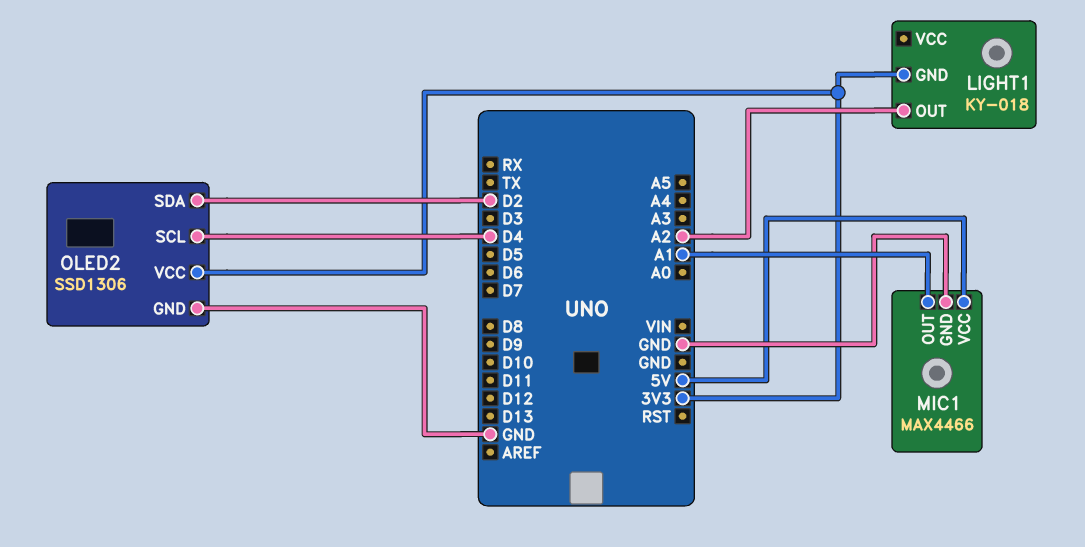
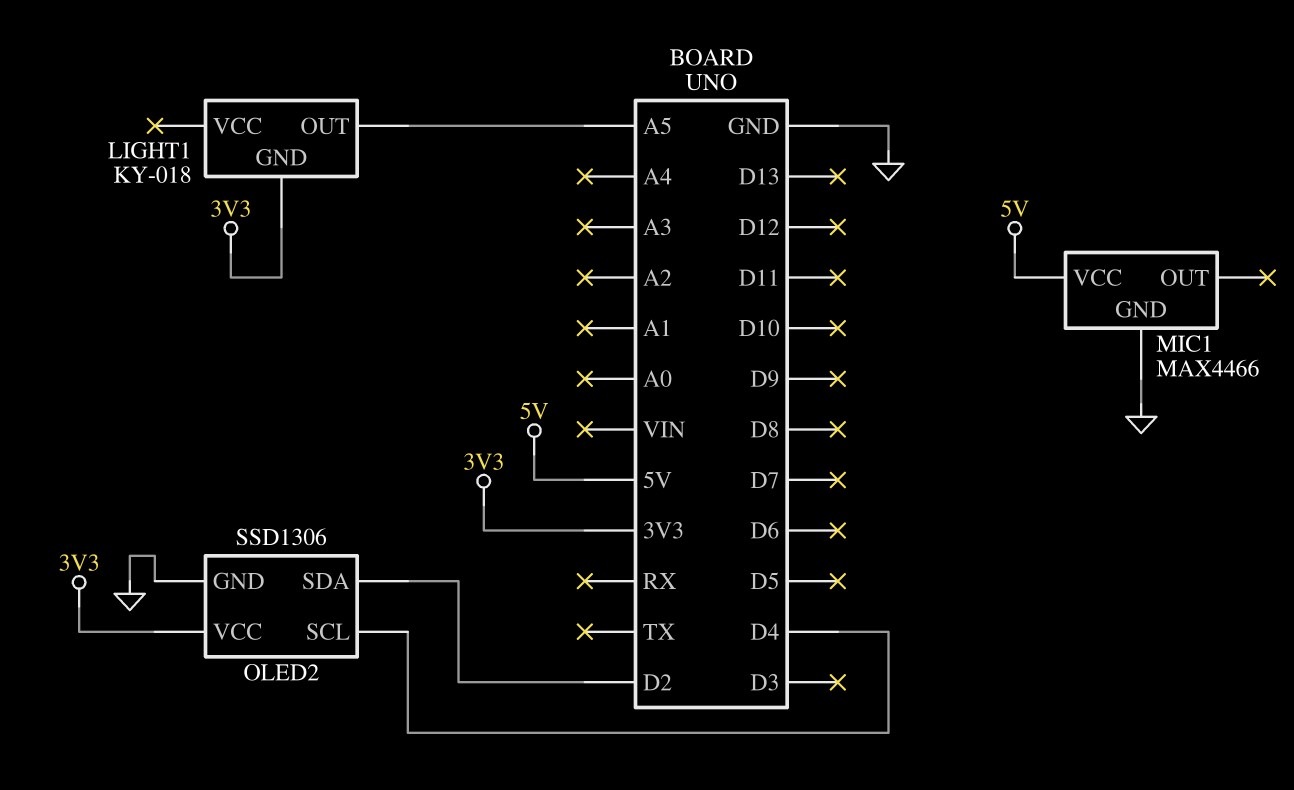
LIGHT1 pin OUT: A2 -> A5
MIC1 pin OUT: A1 -> none

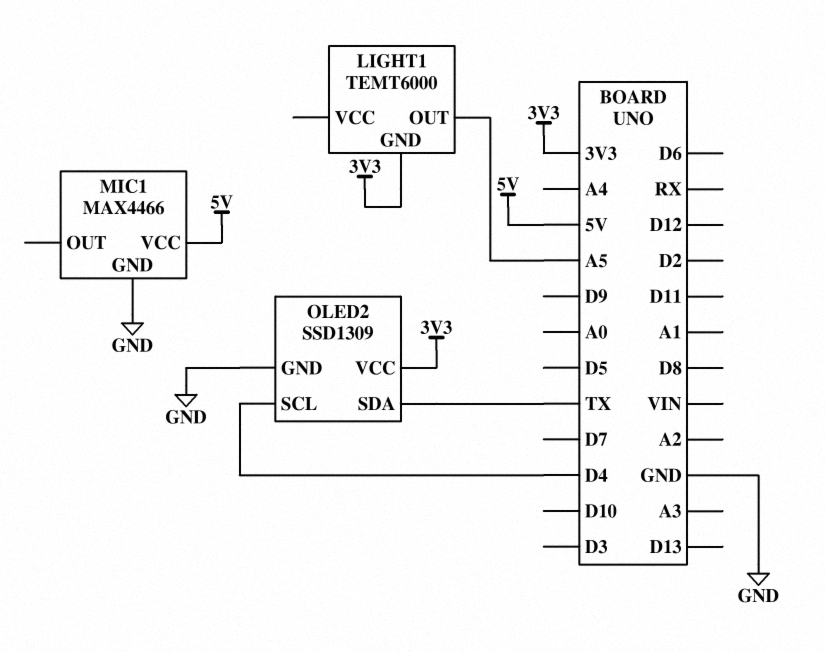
LIGHT1: KY-018 -> TEMT6000
OLED2: SSD1306 -> SSD1309
OLED2 pin SDA: D2 -> TX

